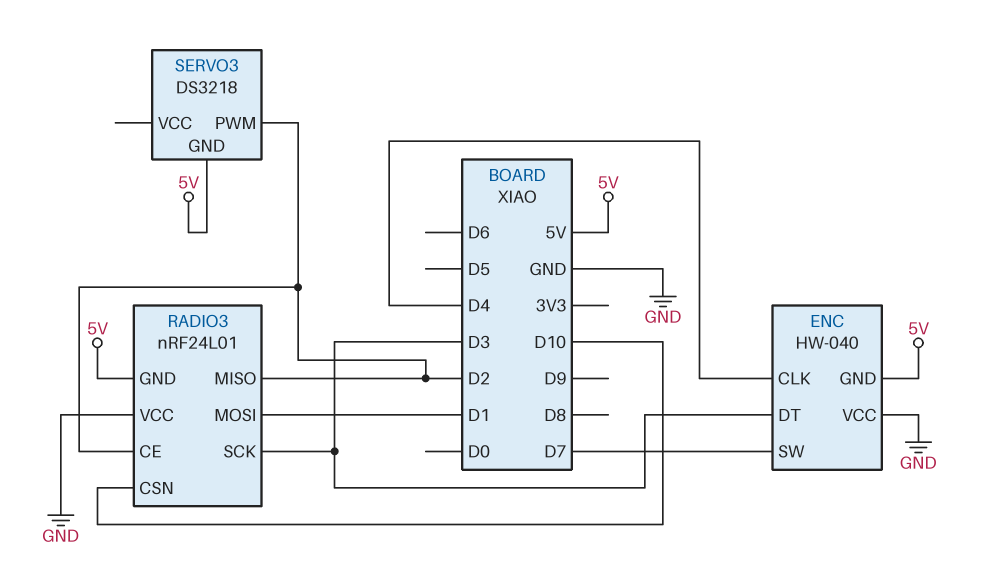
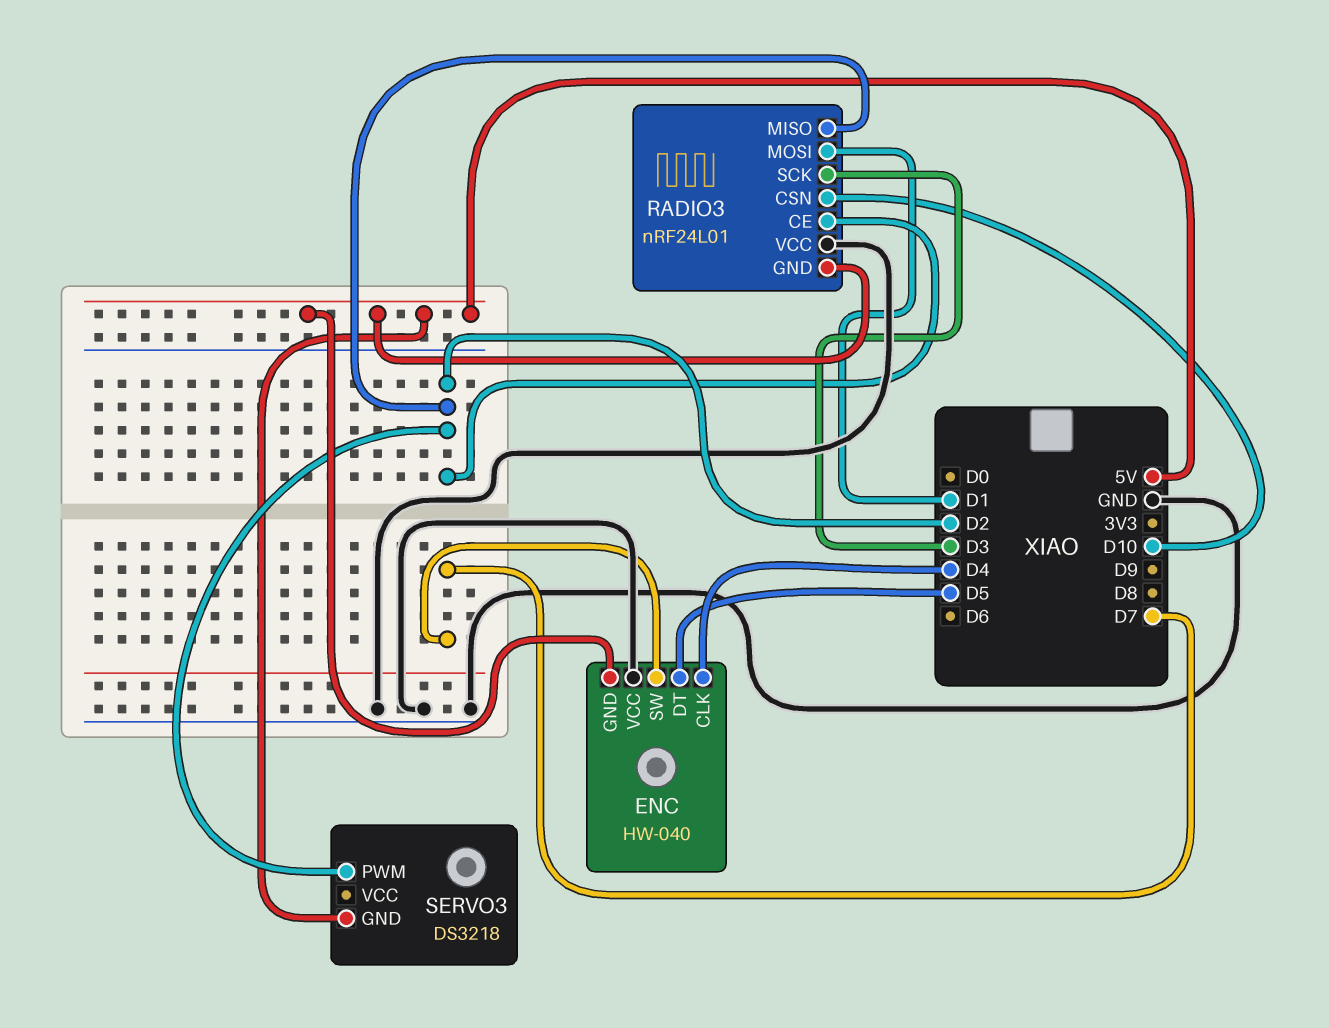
ENC pin DT: D3 -> D5

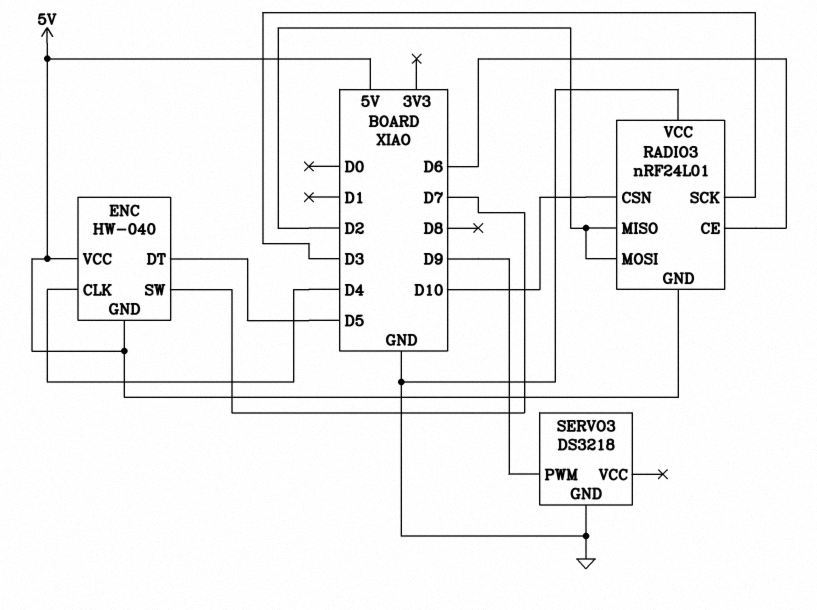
ENC pin VCC: GND -> 5V
RADIO3 pin CE: D2 -> D6
RADIO3 pin MOSI: D1 -> D2
SERVO3 pin GND: 5V -> GND
SERVO3 pin PWM: D2 -> D9

